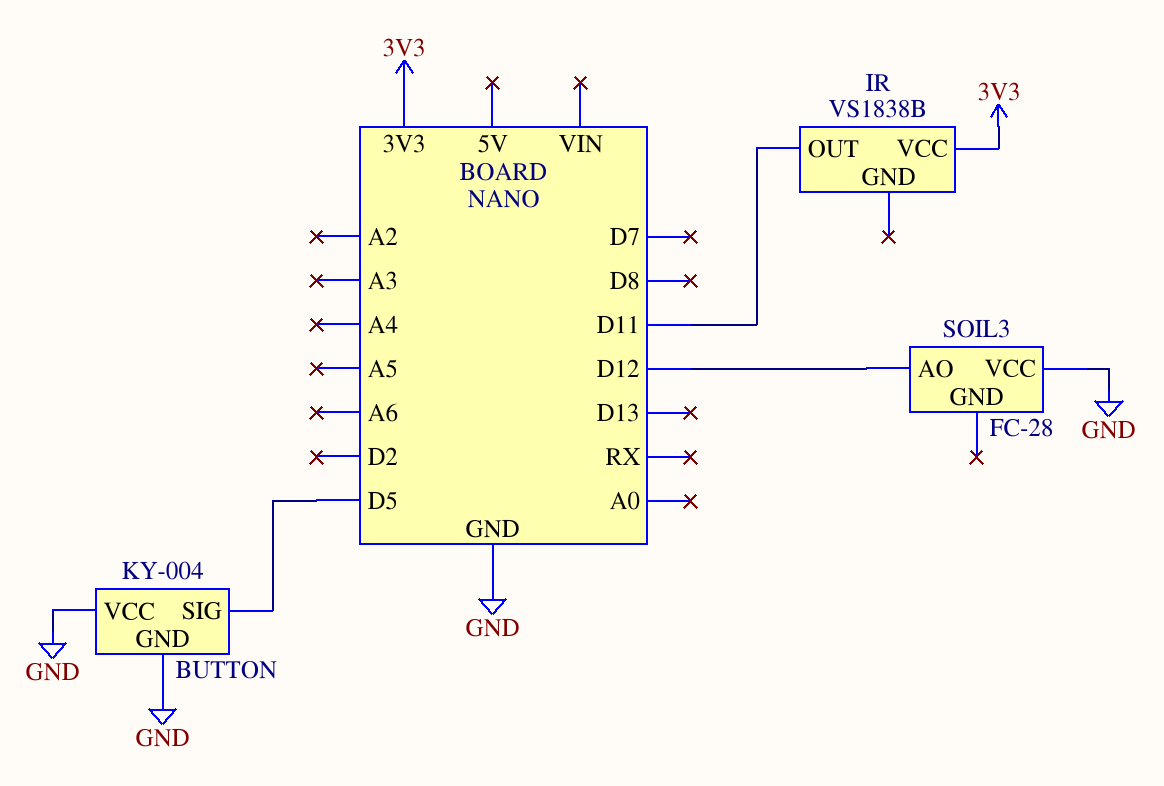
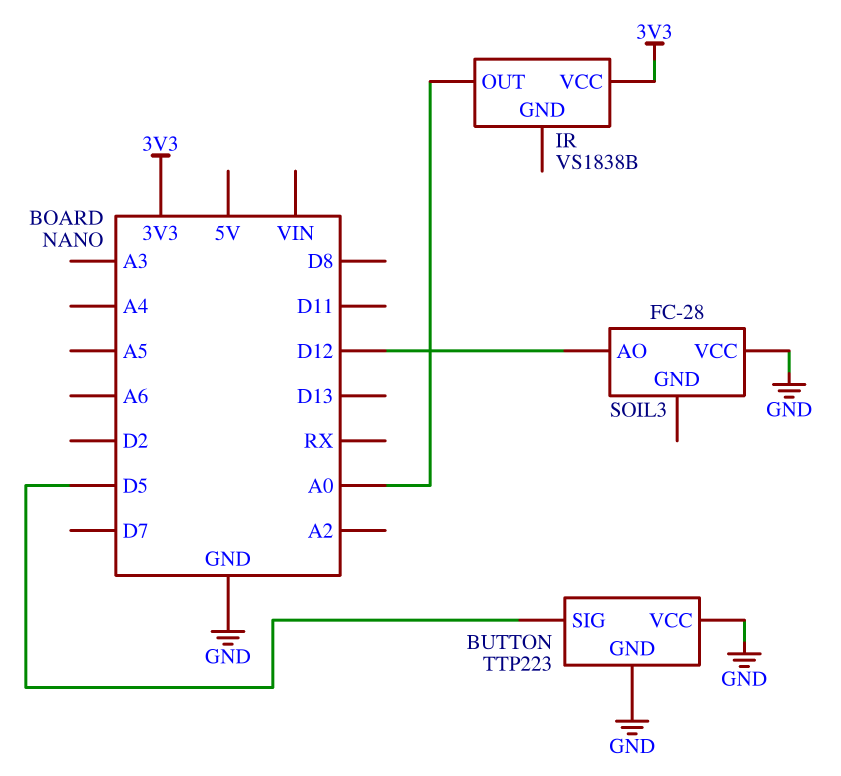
BUTTON: KY-004 -> TTP223
IR pin OUT: D11 -> A0

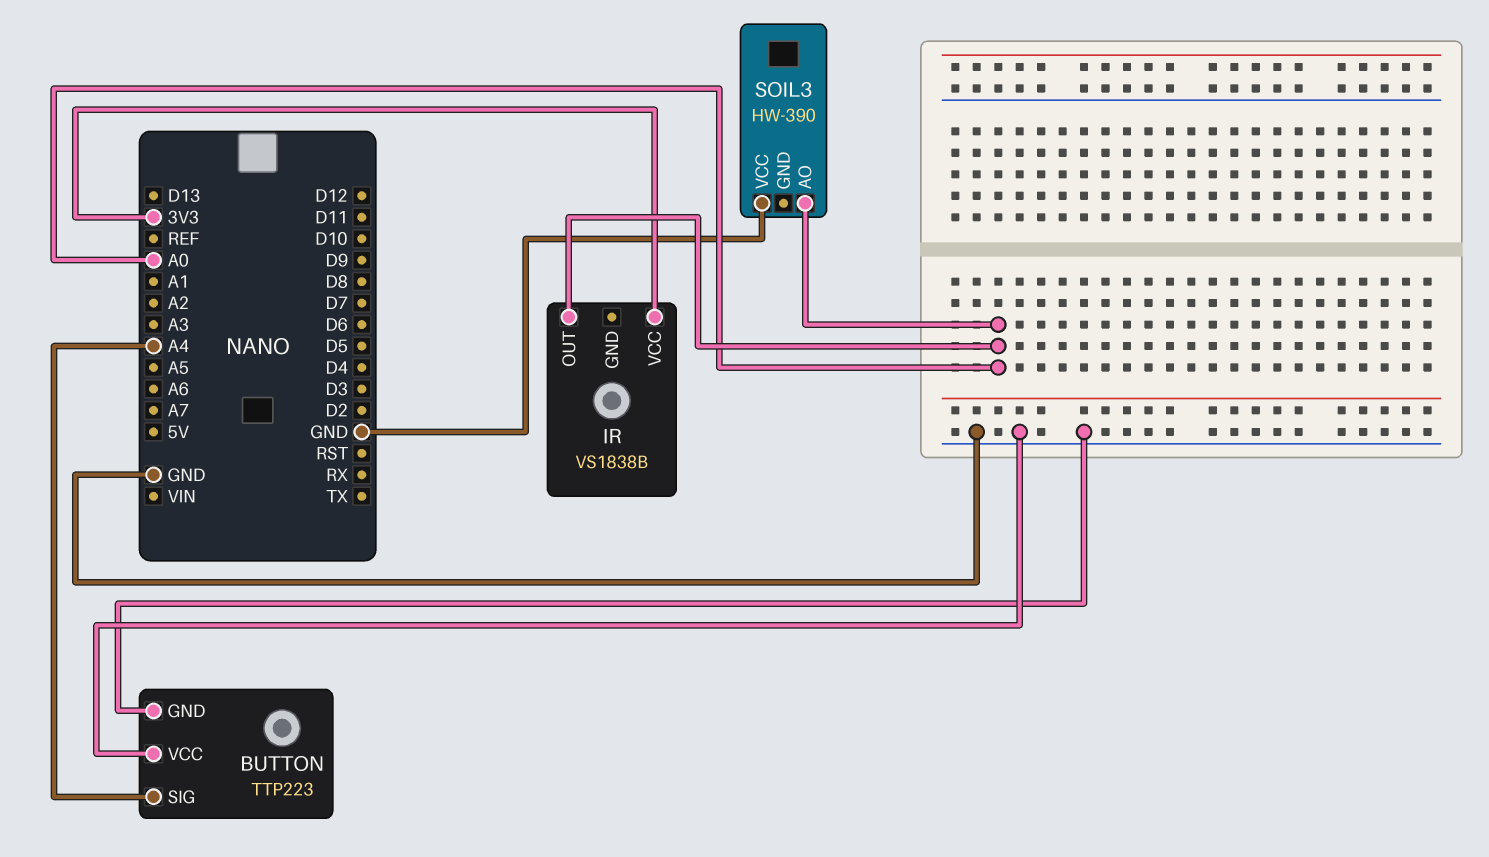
BUTTON pin SIG: D5 -> A4
SOIL3: FC-28 -> HW-390
SOIL3 pin AO: D12 -> A0

